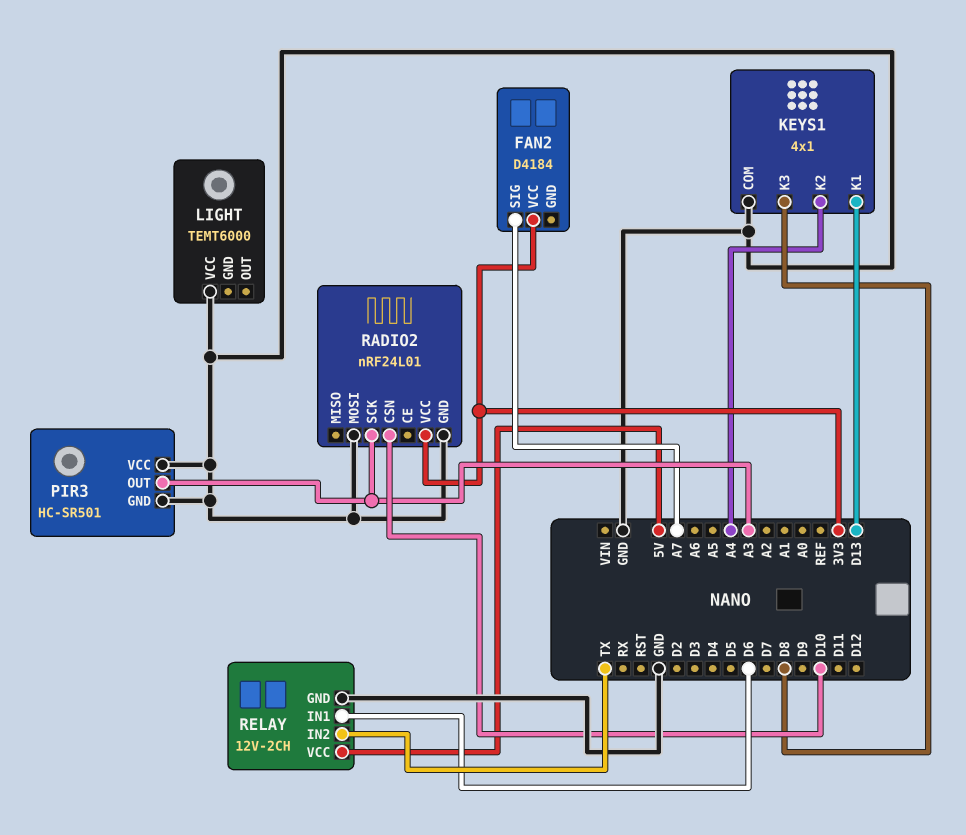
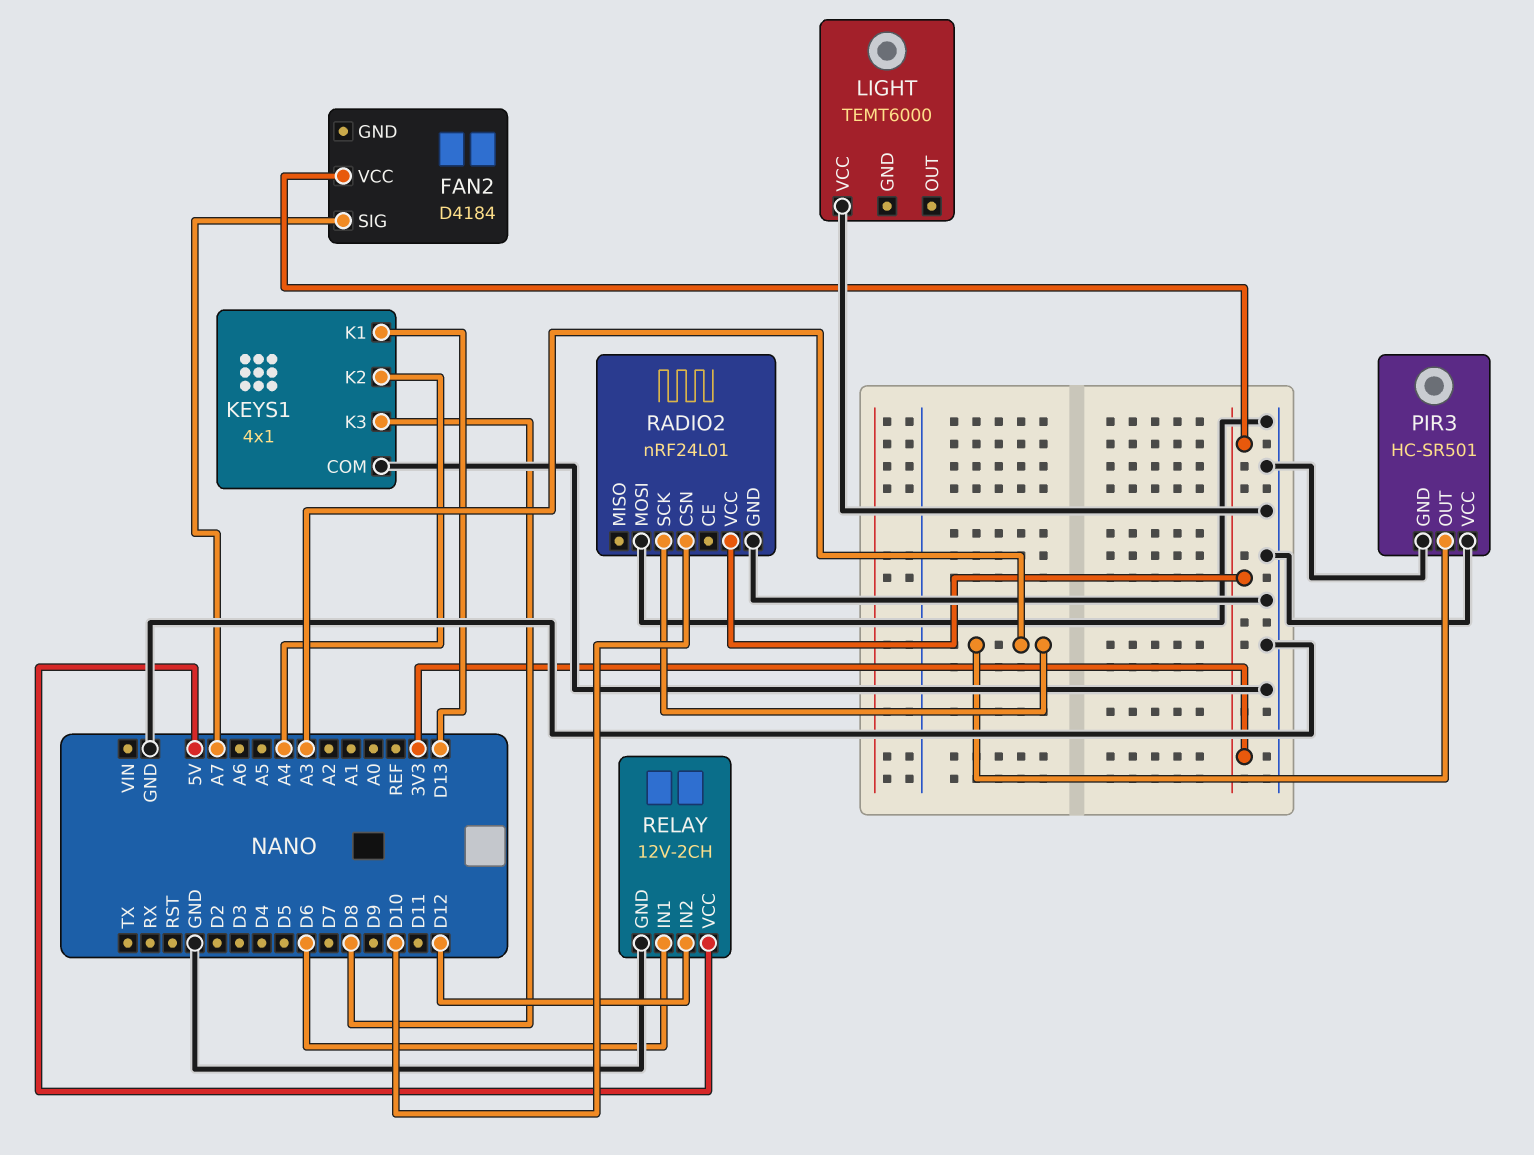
RELAY pin IN2: TX -> D12

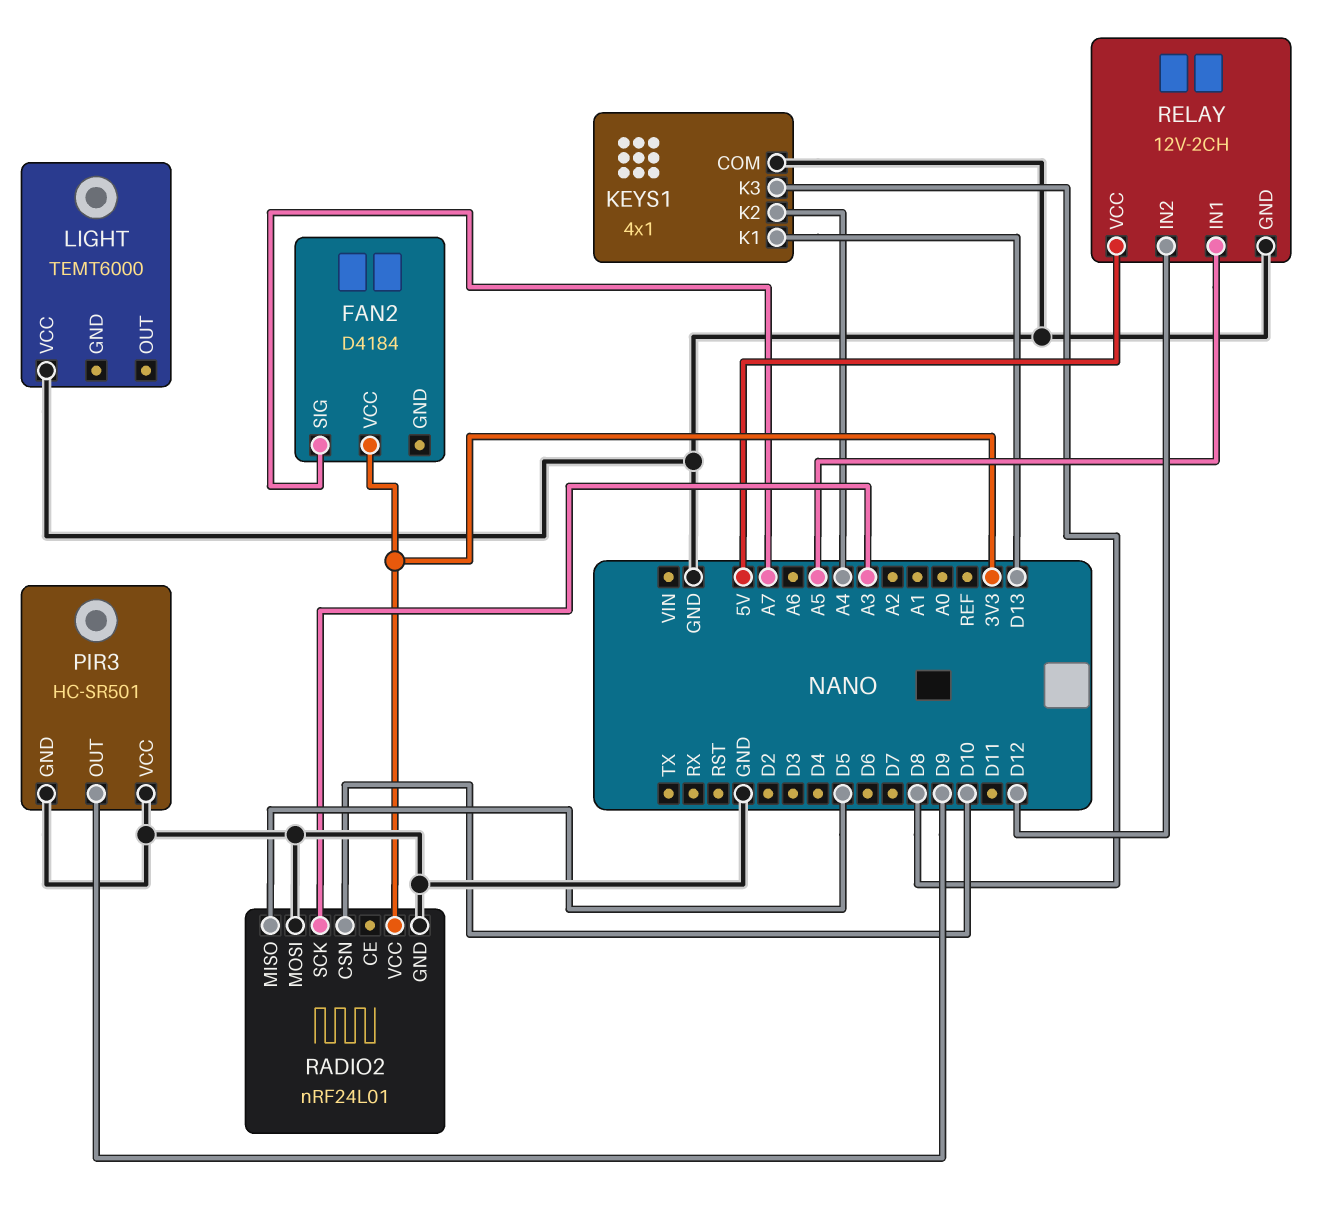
PIR3 pin OUT: A3 -> D9
RADIO2 pin MISO: none -> D5
RELAY pin IN1: D6 -> A5

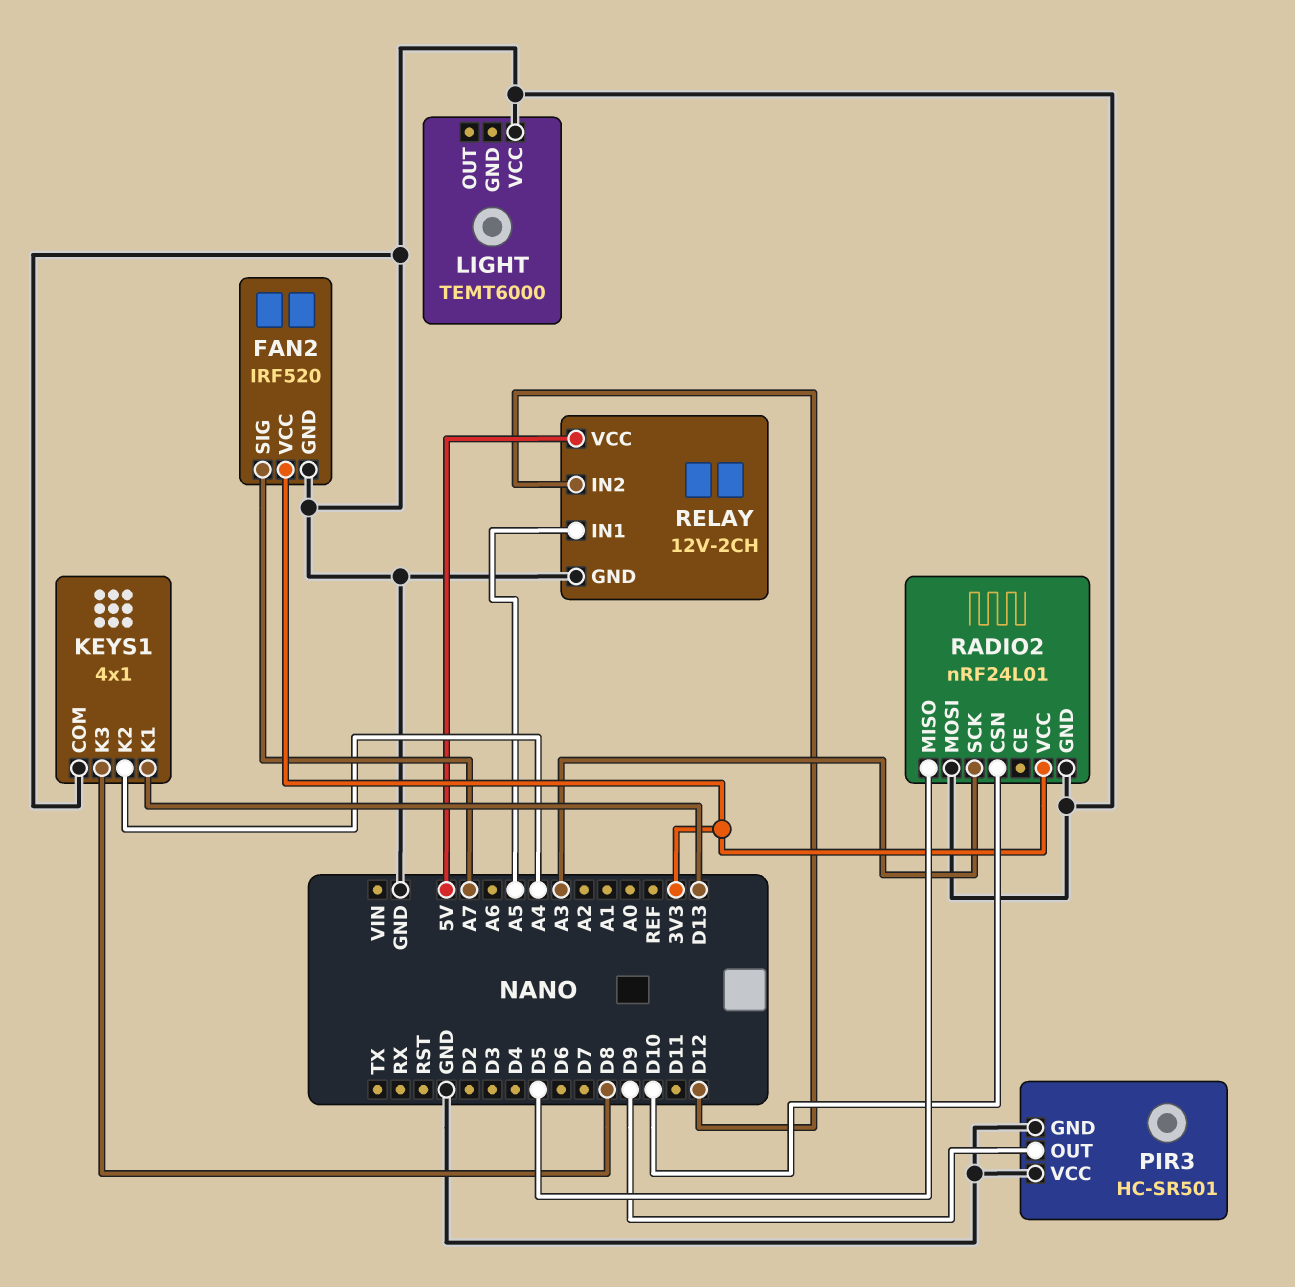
FAN2: D4184 -> IRF520
FAN2 pin GND: none -> GND

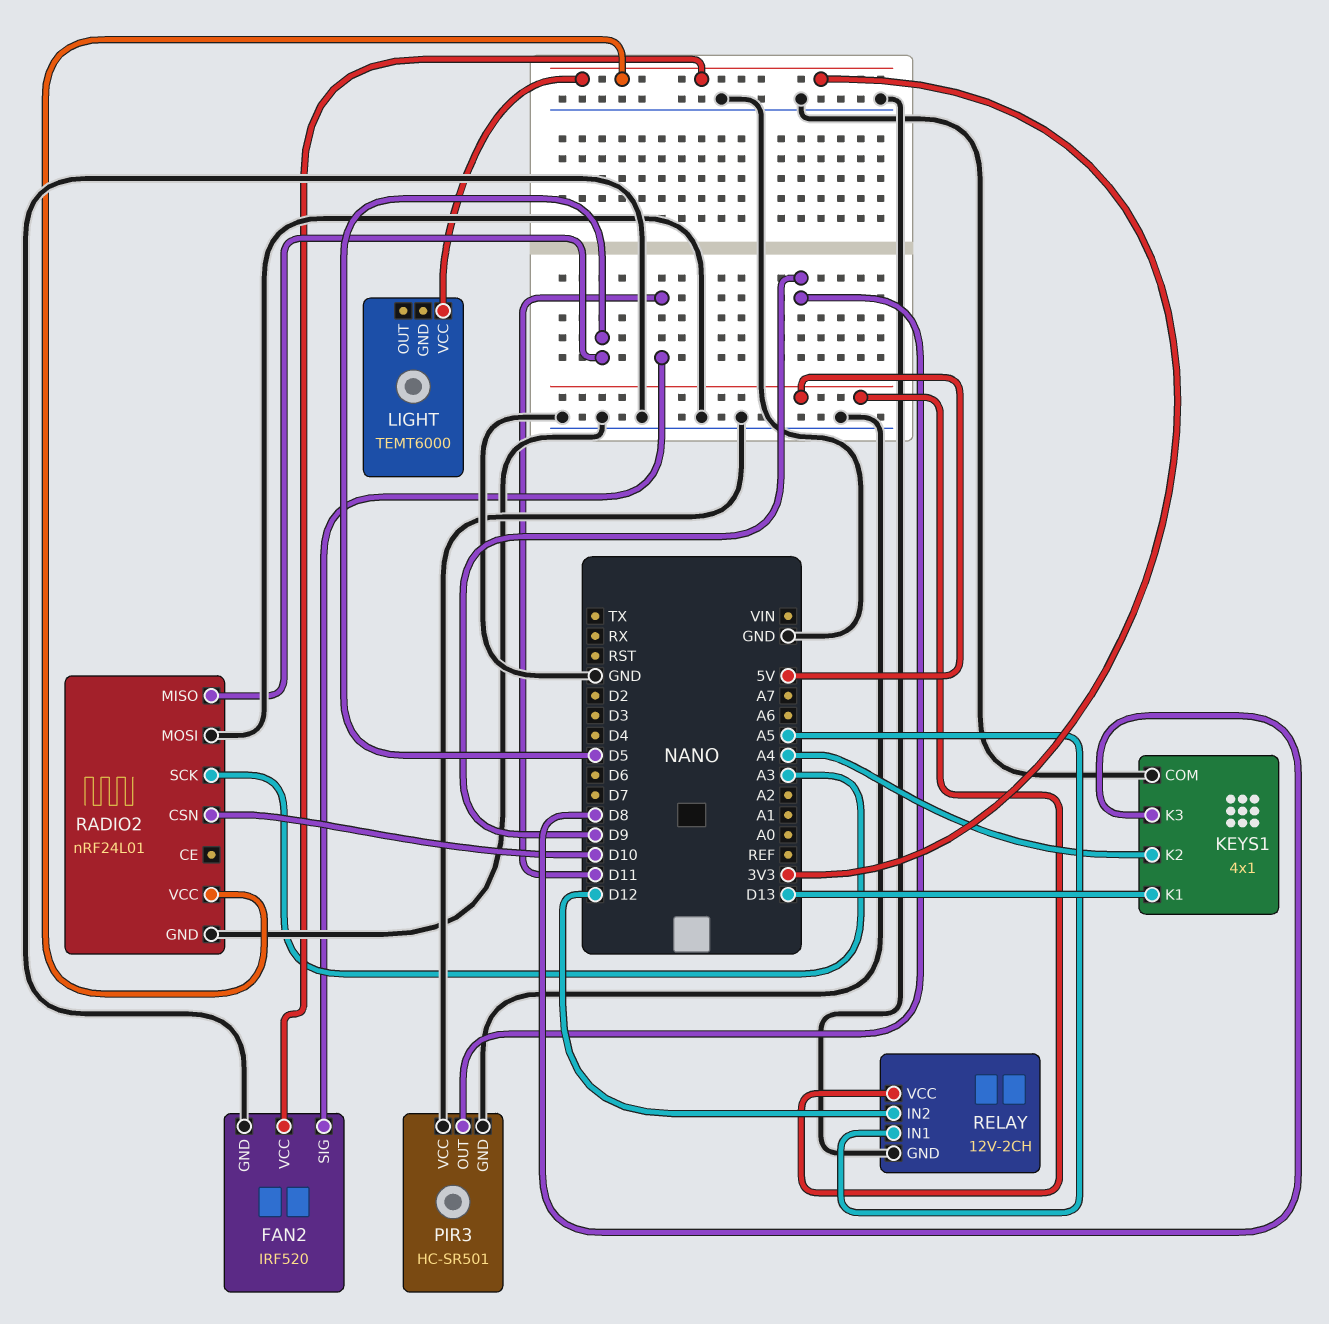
FAN2 pin SIG: A7 -> D11
LIGHT pin VCC: GND -> 3V3

